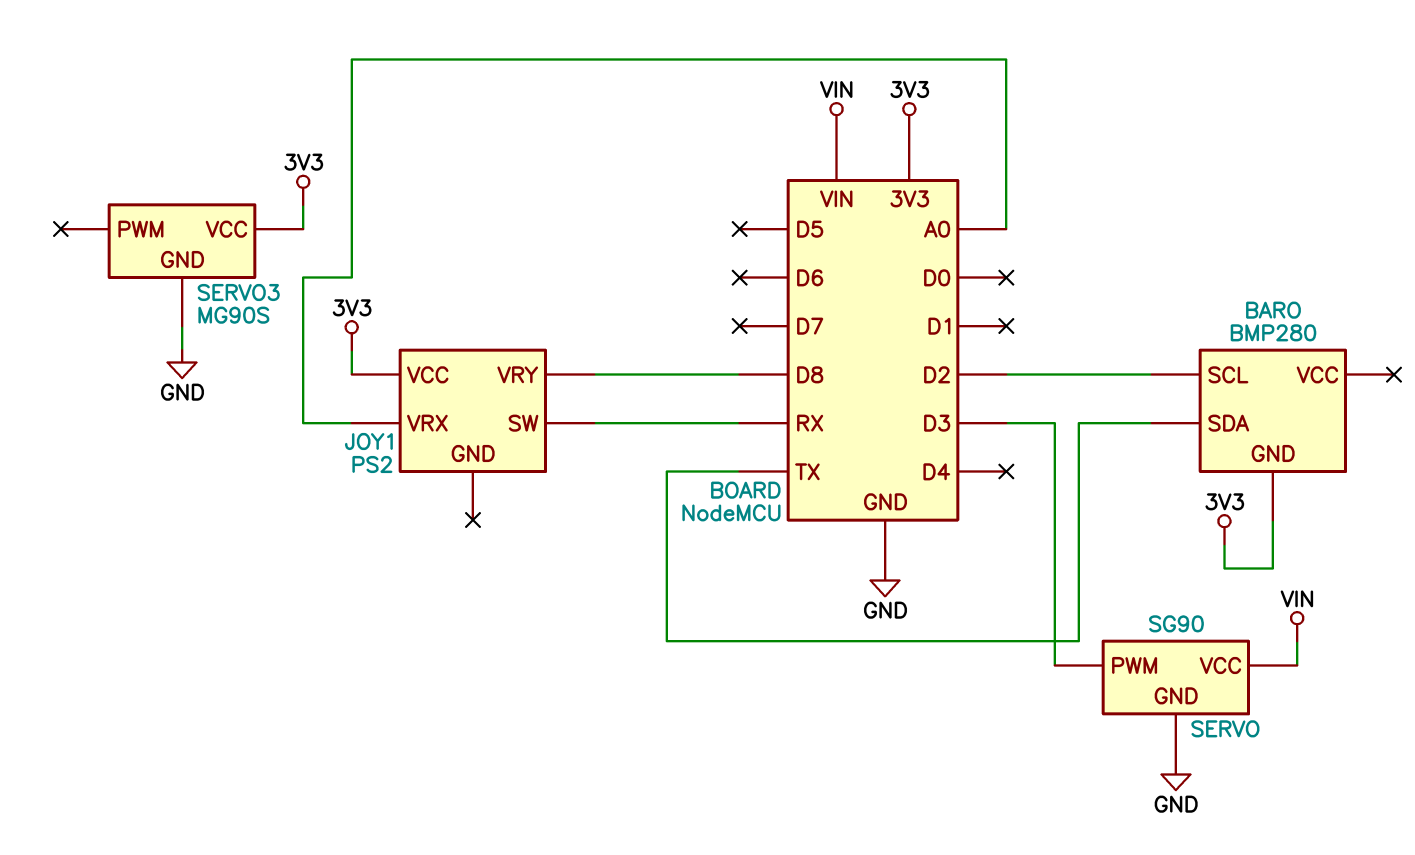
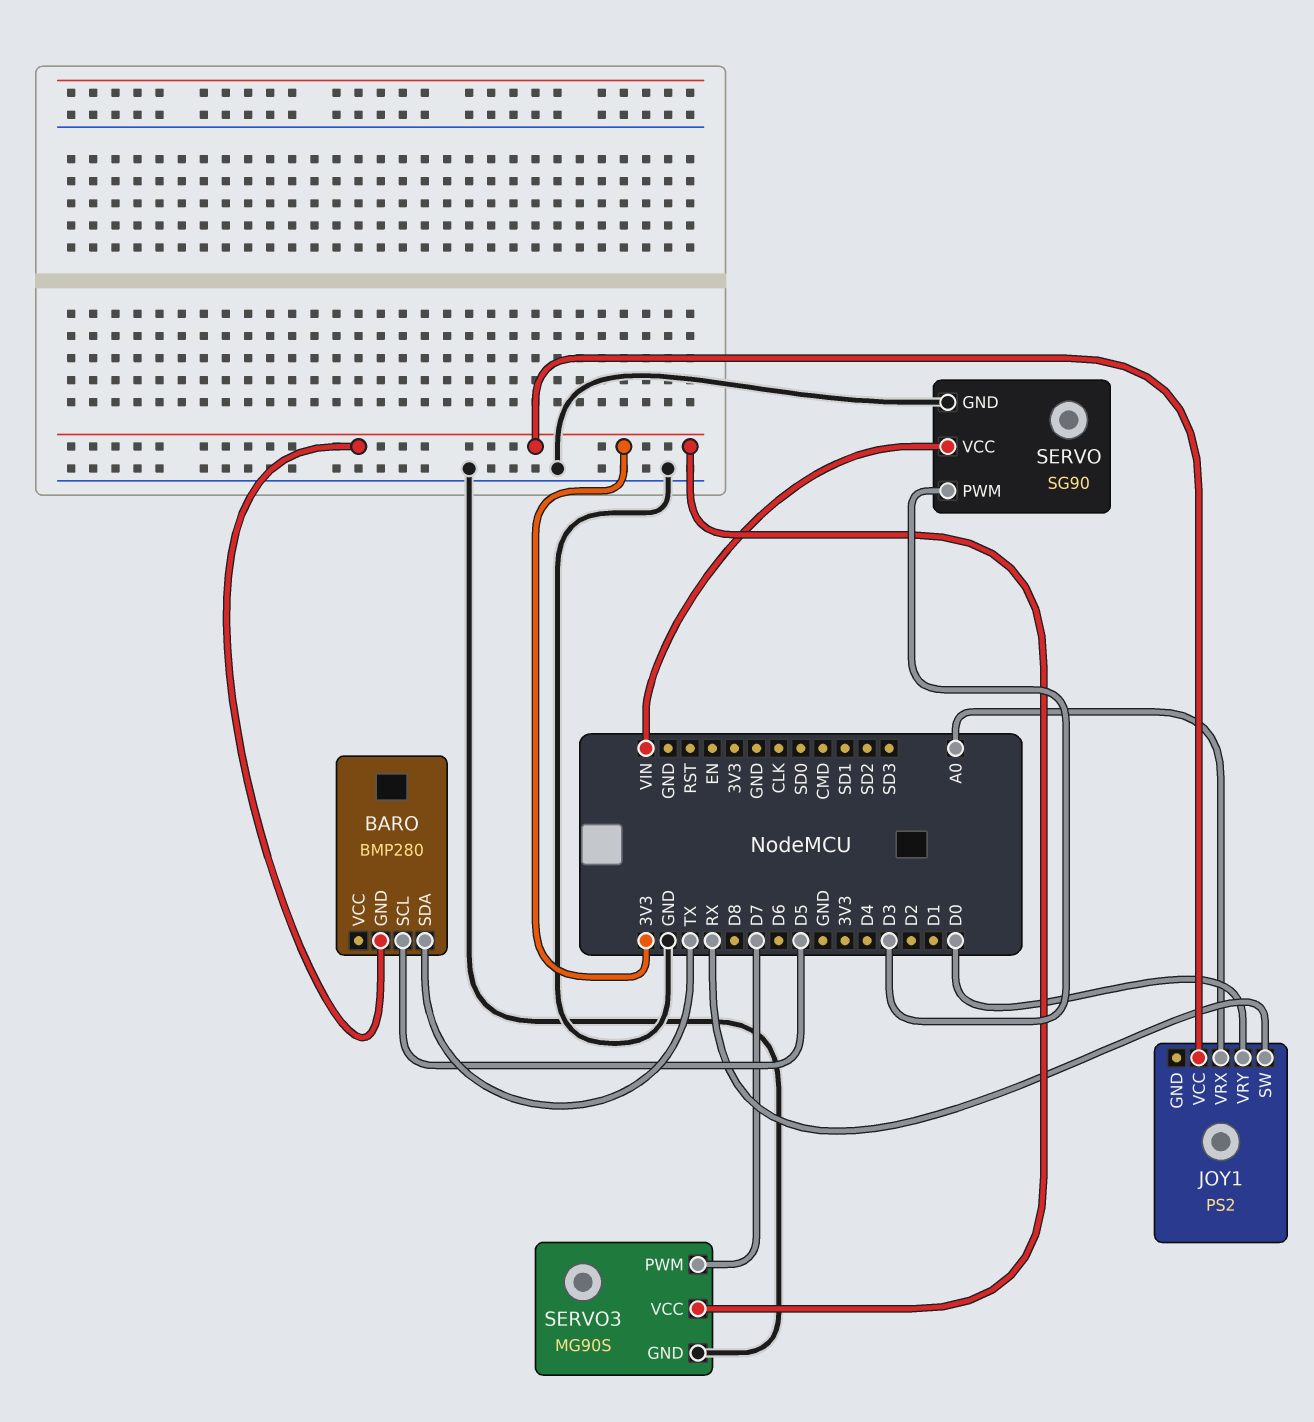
BARO pin SCL: D2 -> D5
JOY1 pin VRY: D8 -> D0
SERVO3 pin PWM: none -> D7

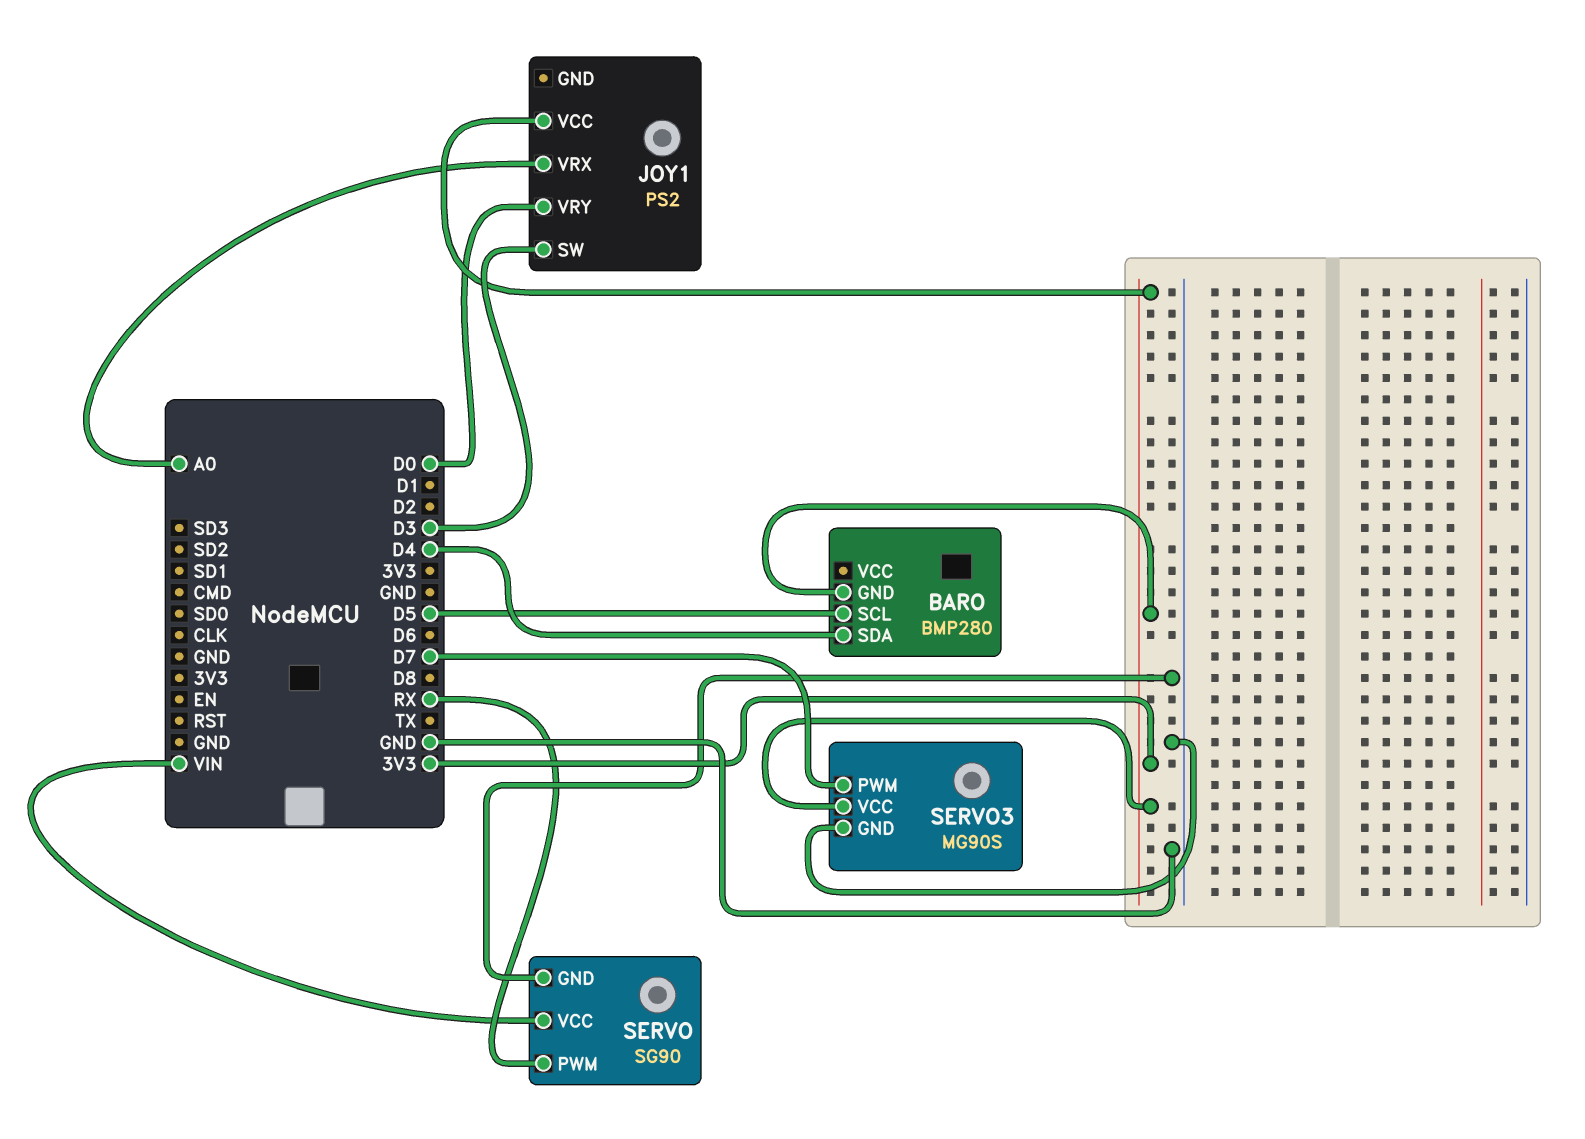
BARO pin SDA: TX -> D4
JOY1 pin SW: RX -> D3
SERVO pin PWM: D3 -> RX

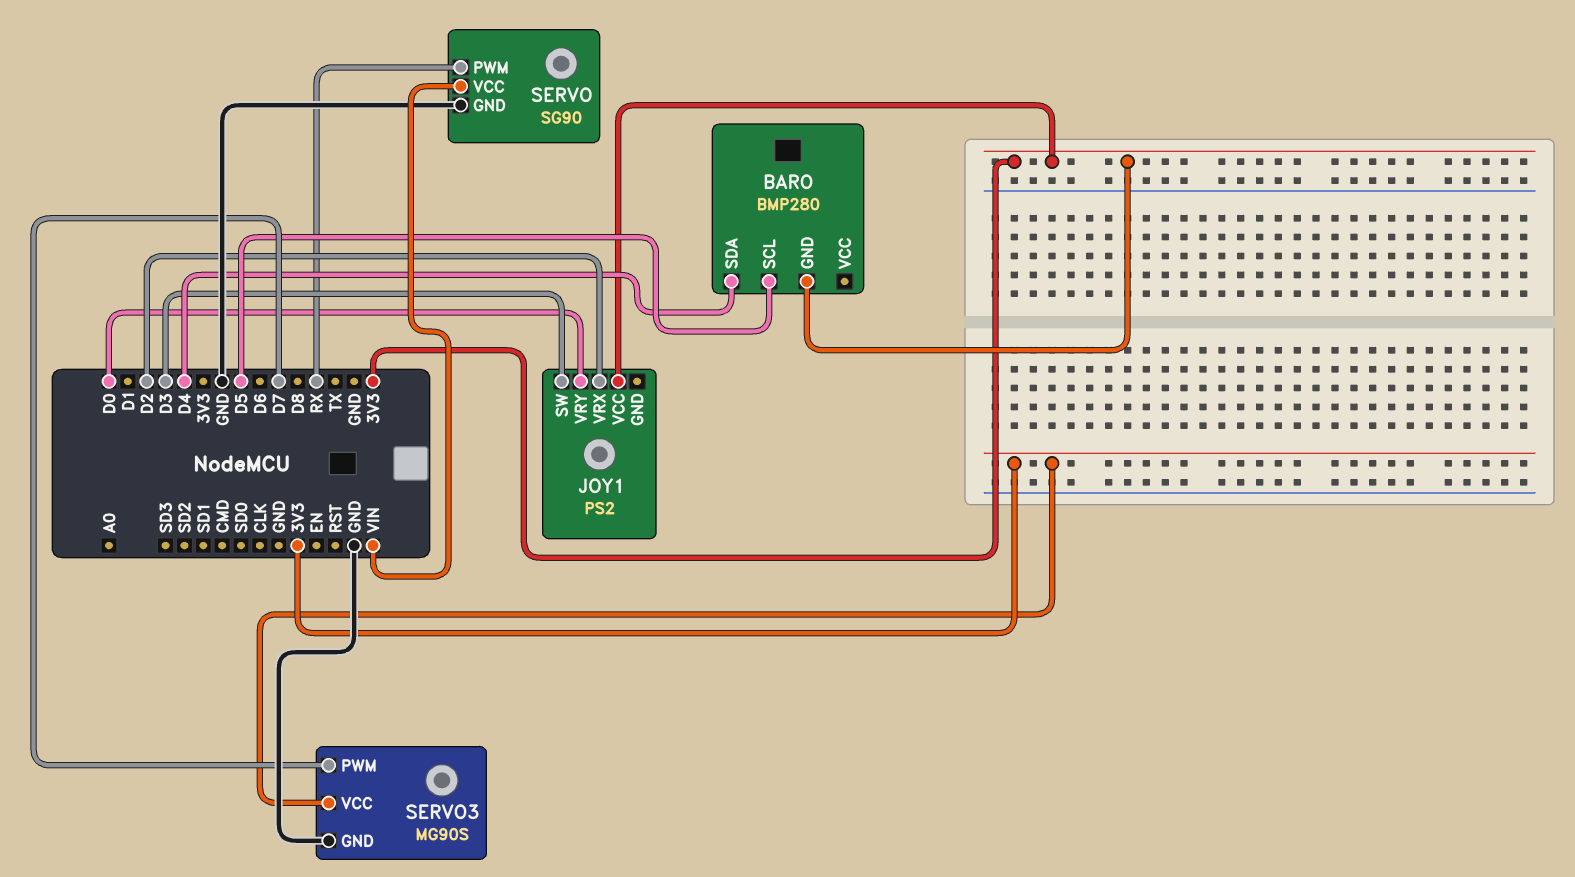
JOY1 pin VRX: A0 -> D2

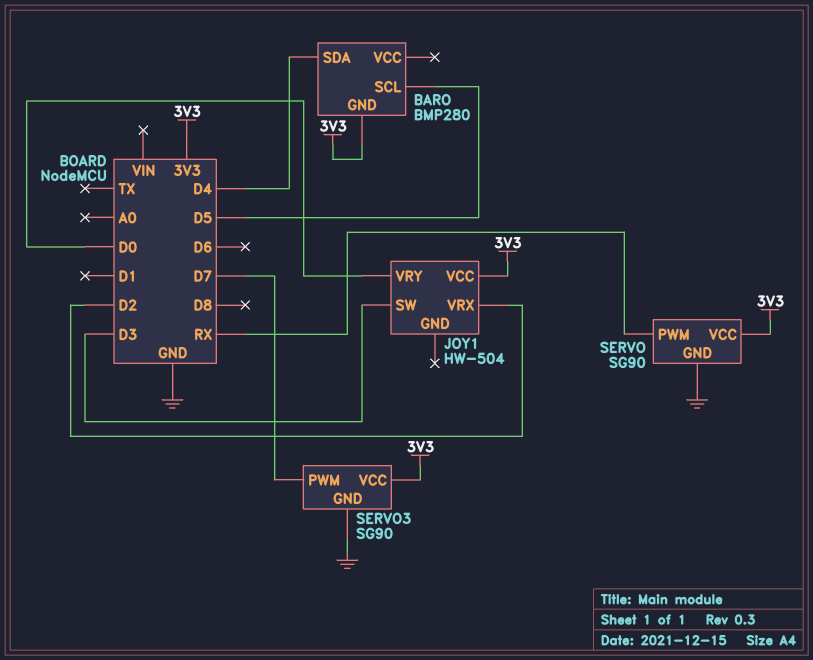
JOY1: PS2 -> HW-504
SERVO pin VCC: VIN -> 3V3
SERVO3: MG90S -> SG90

